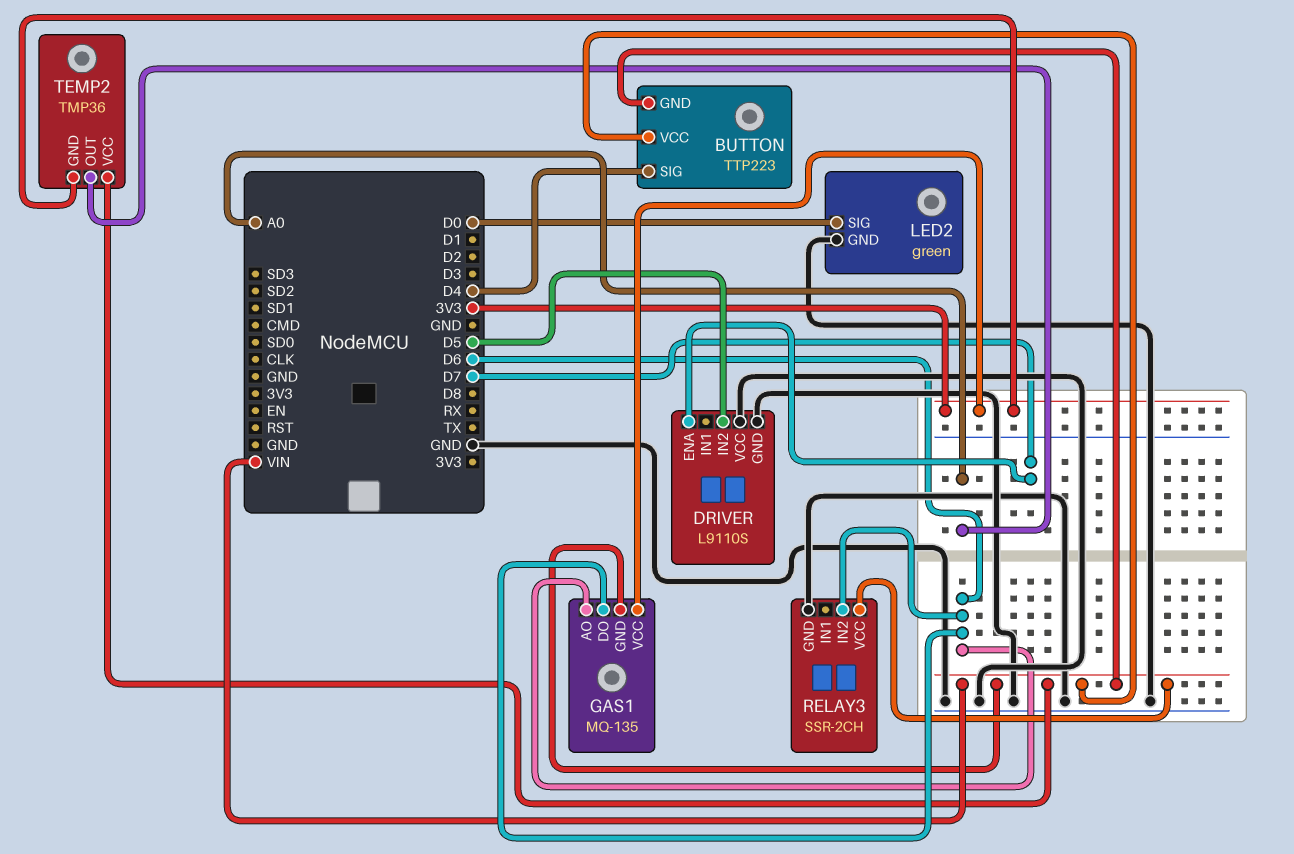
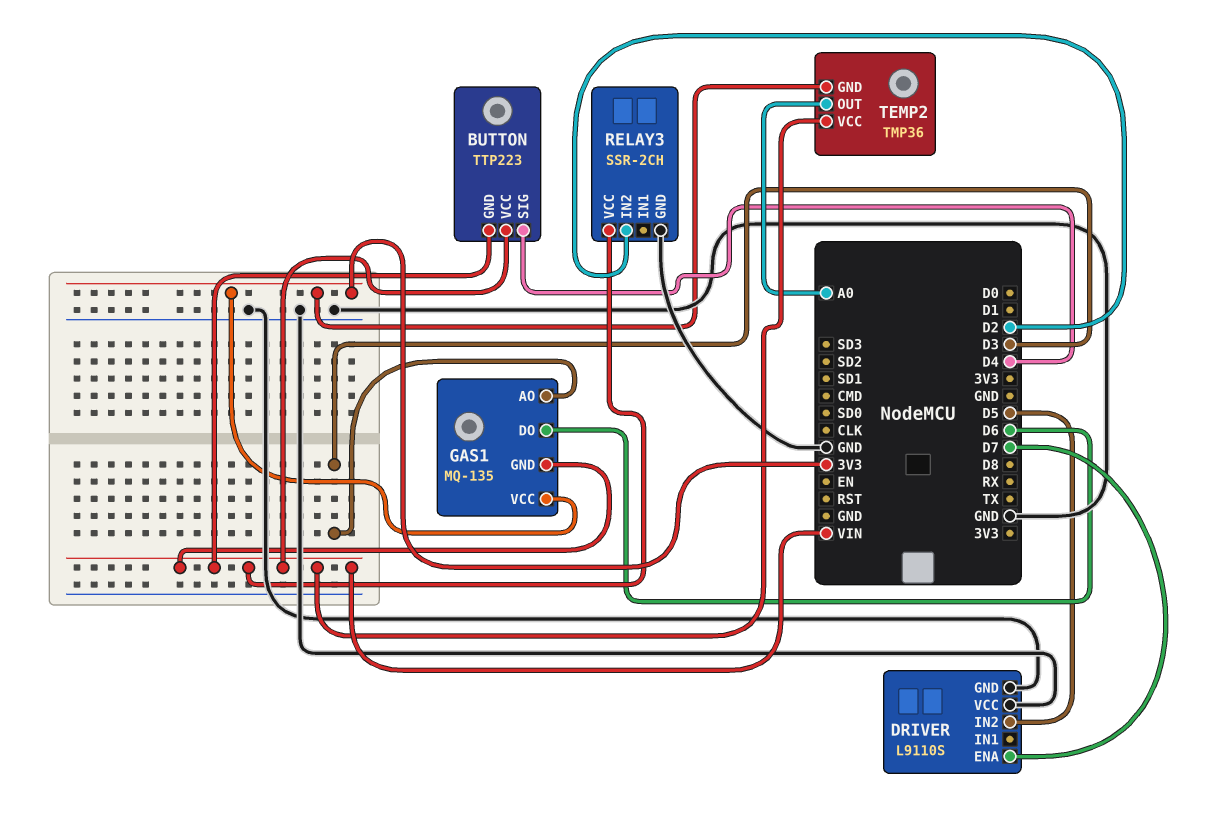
GAS1 pin AO: D6 -> D3
LED2: green -> none
LED2 pin GND: GND -> none
LED2 pin SIG: D0 -> none
RELAY3 pin IN2: D6 -> D2

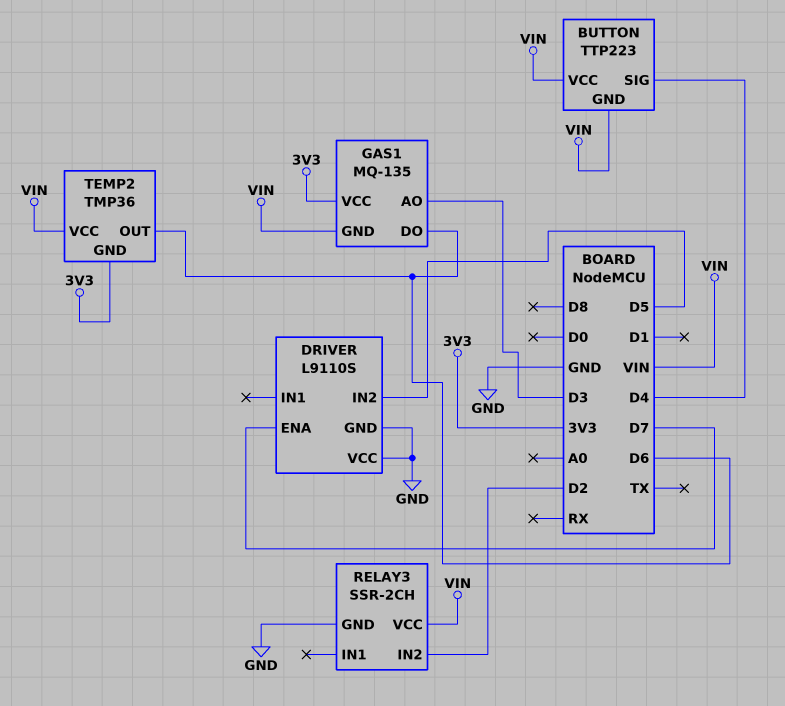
TEMP2 pin OUT: A0 -> D6

